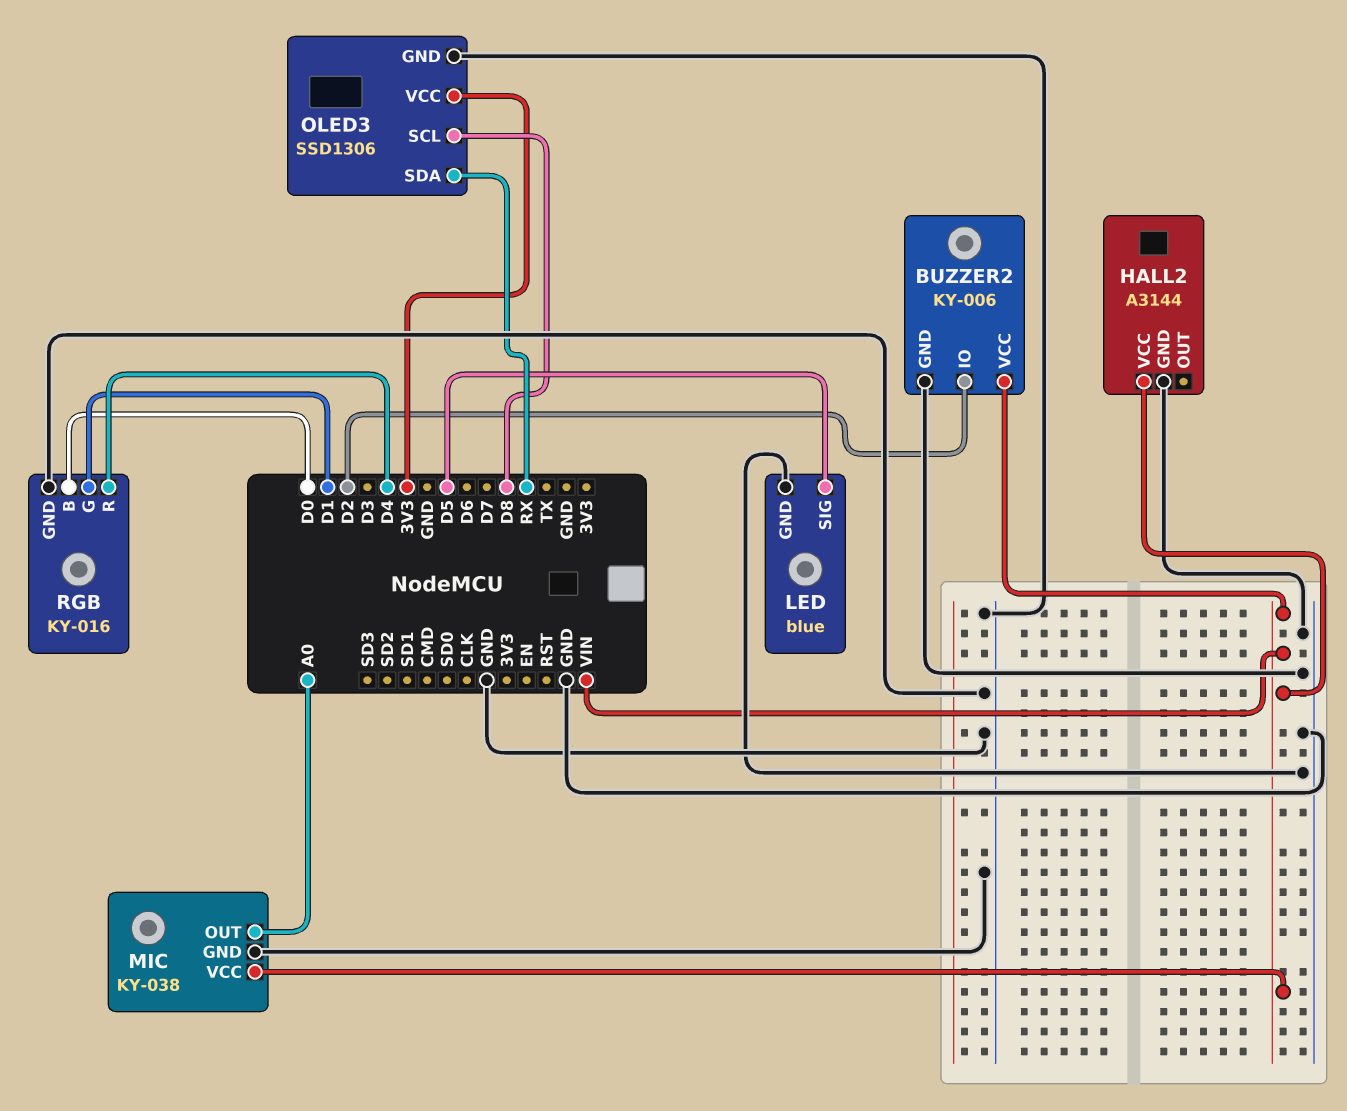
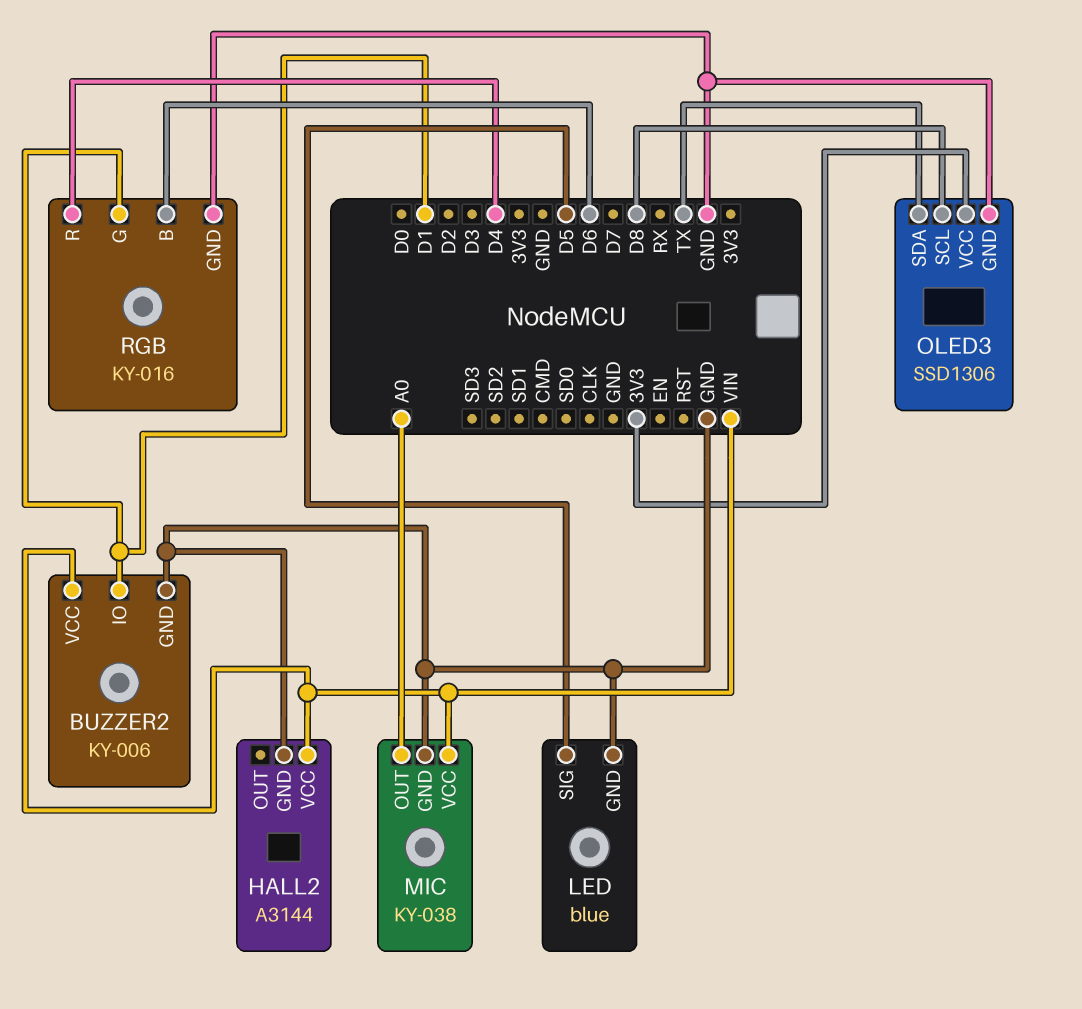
BUZZER2 pin IO: D2 -> D1
OLED3 pin SDA: RX -> TX
RGB pin B: D0 -> D6

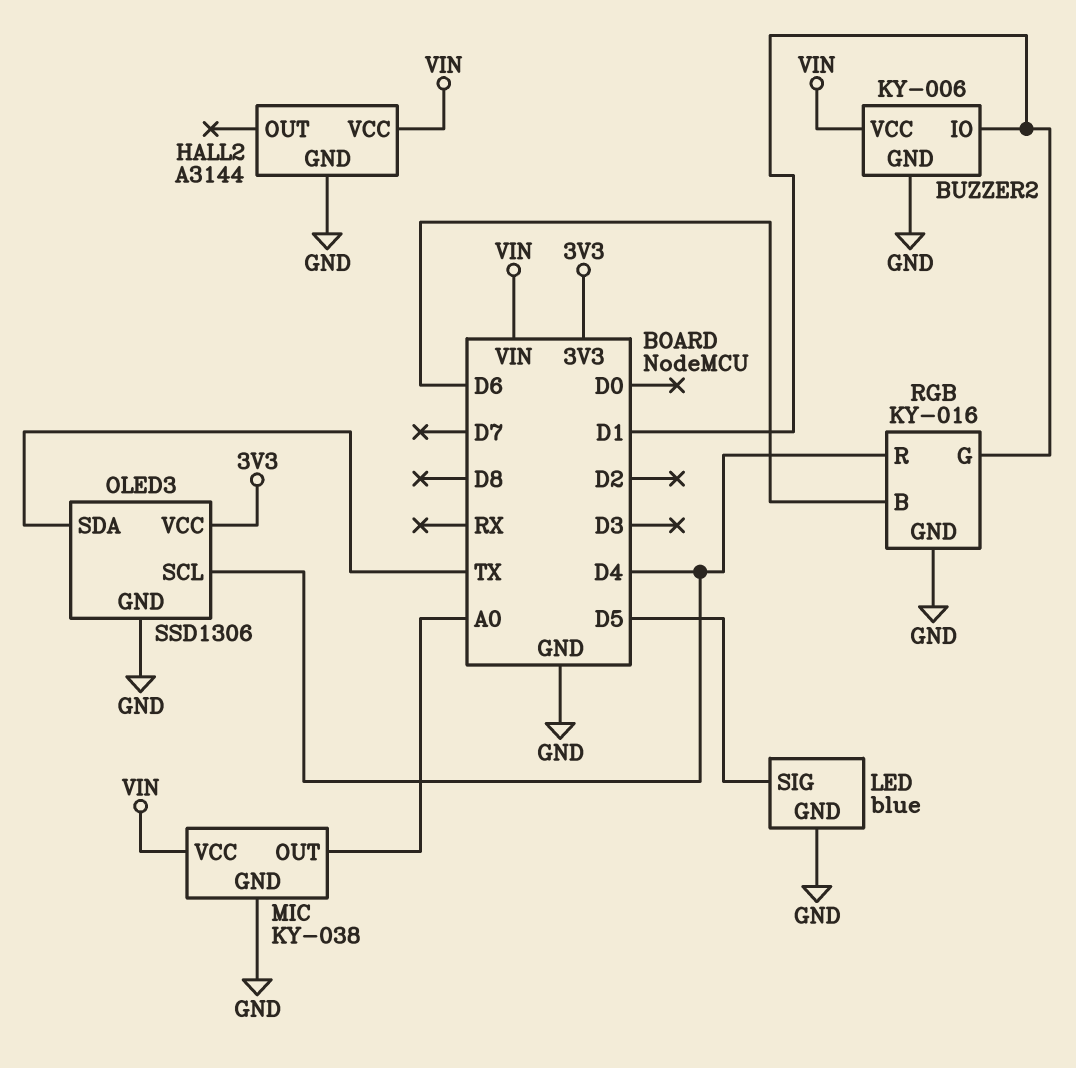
OLED3 pin SCL: D8 -> D4

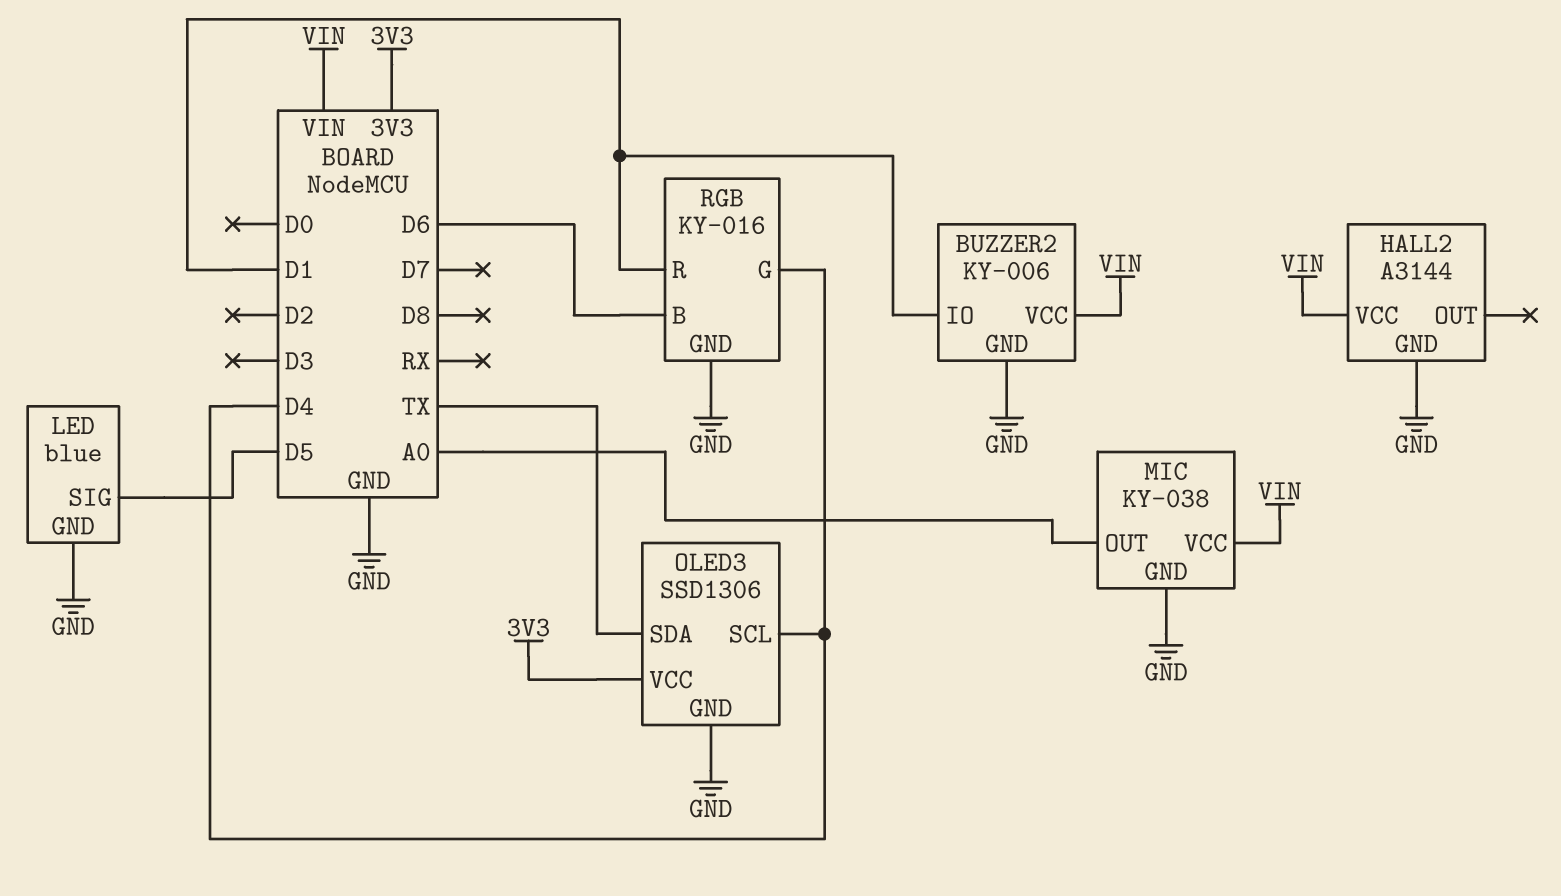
RGB pin G: D1 -> D4
RGB pin R: D4 -> D1

